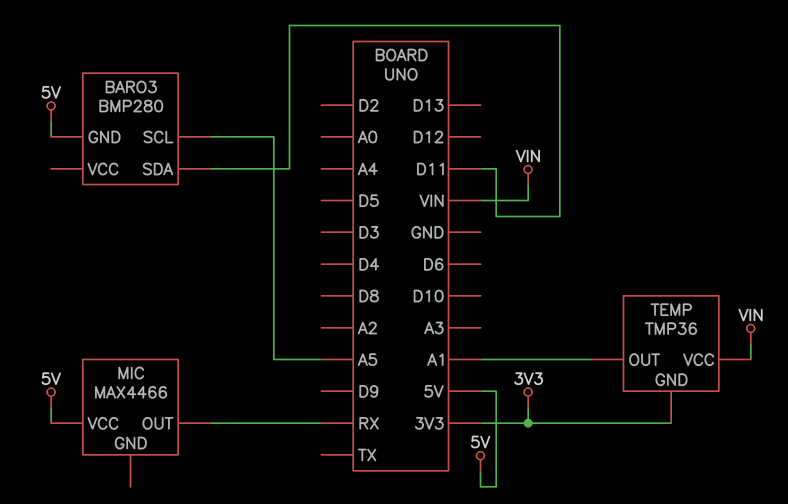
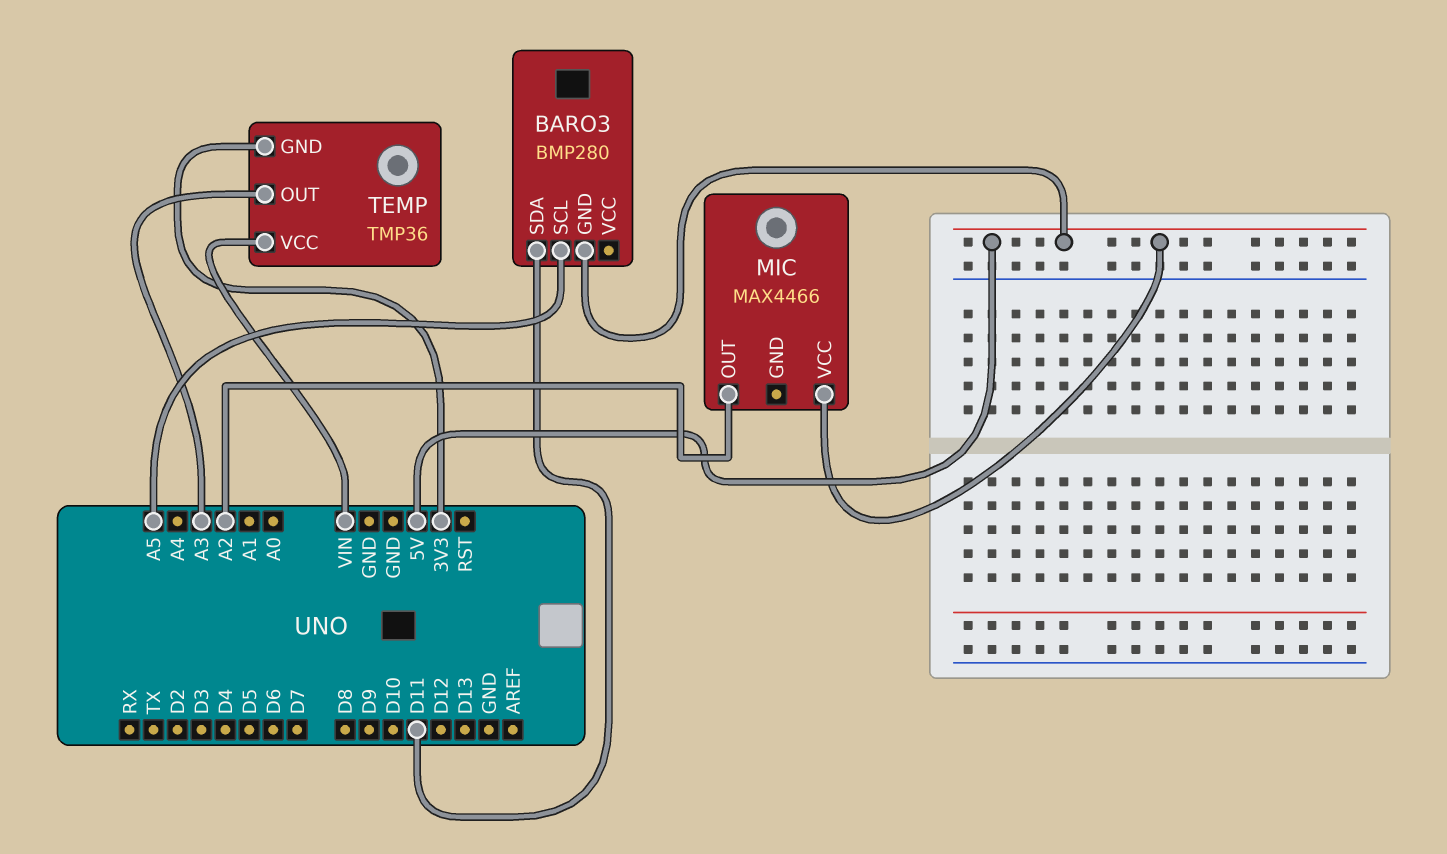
MIC pin OUT: RX -> A2
TEMP pin OUT: A1 -> A3

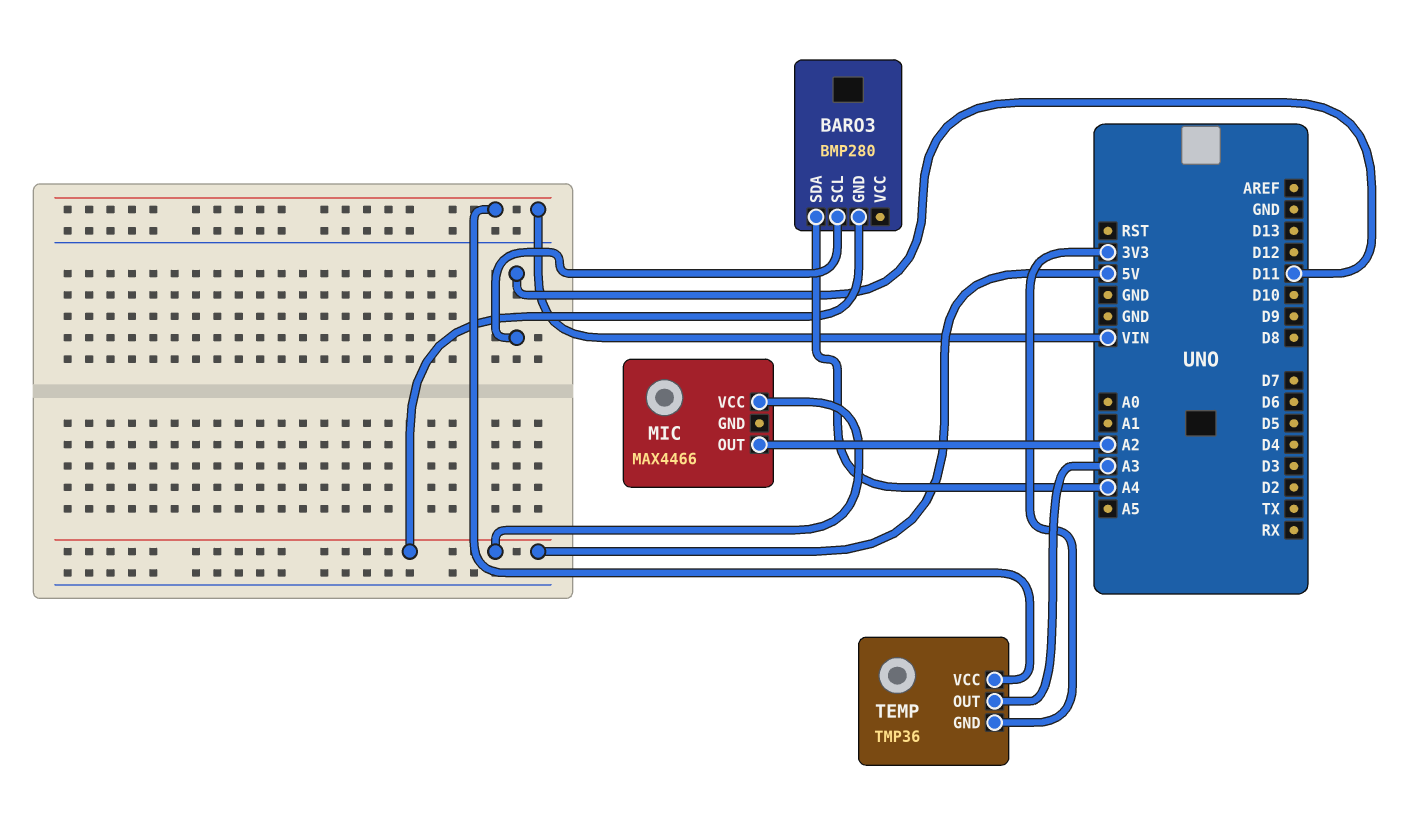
BARO3 pin SCL: A5 -> D11
BARO3 pin SDA: D11 -> A4

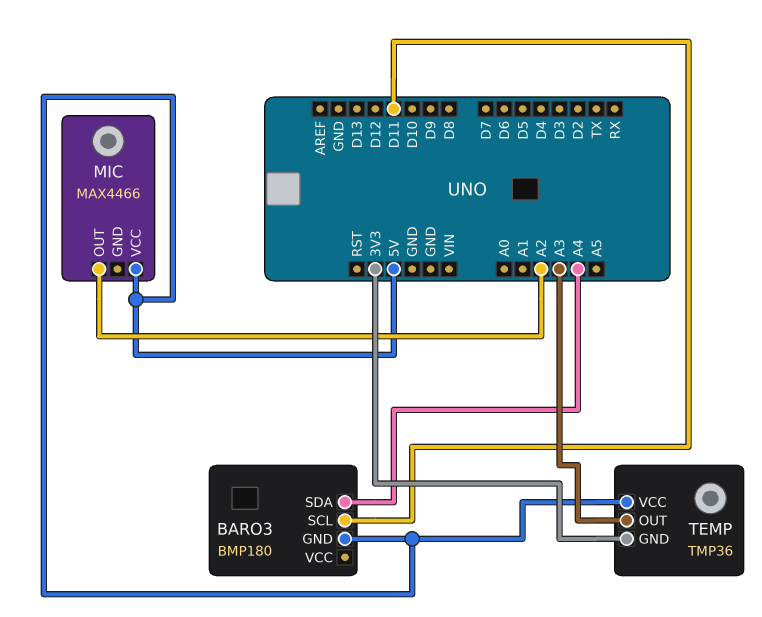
BARO3: BMP280 -> BMP180
TEMP pin VCC: VIN -> 5V

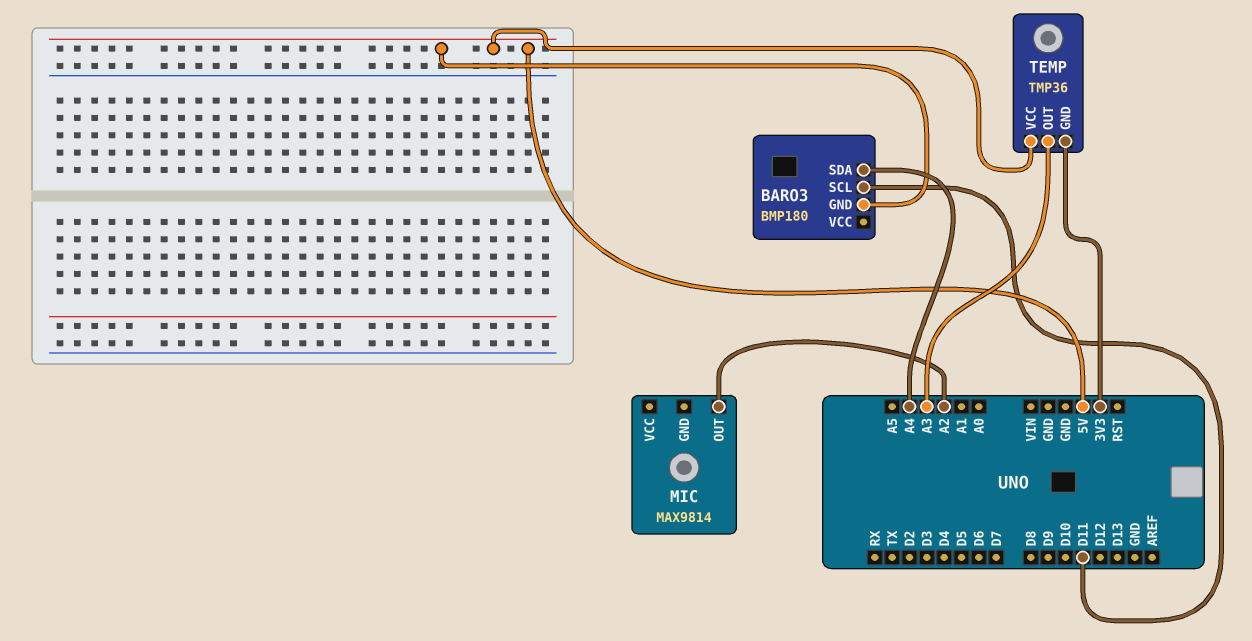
MIC: MAX4466 -> MAX9814
MIC pin VCC: 5V -> none

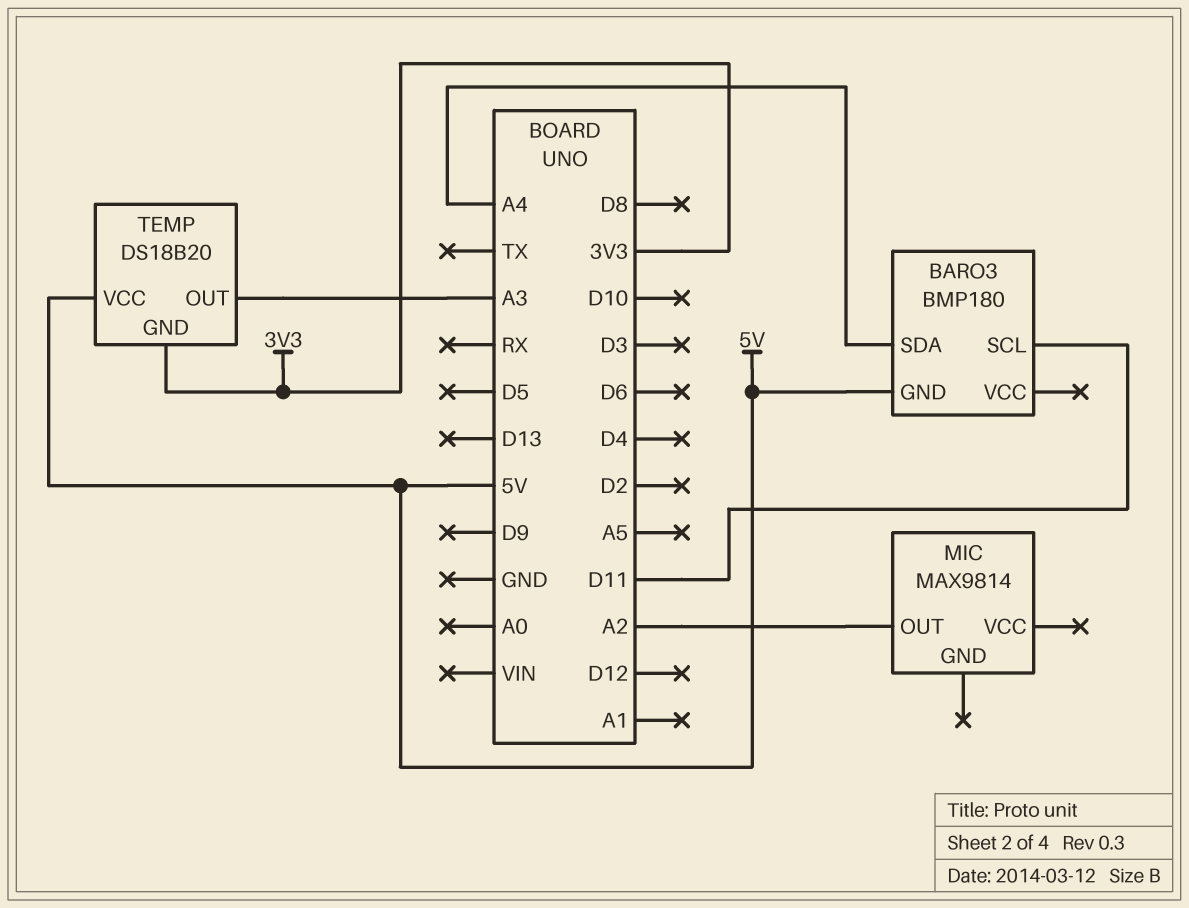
TEMP: TMP36 -> DS18B20

